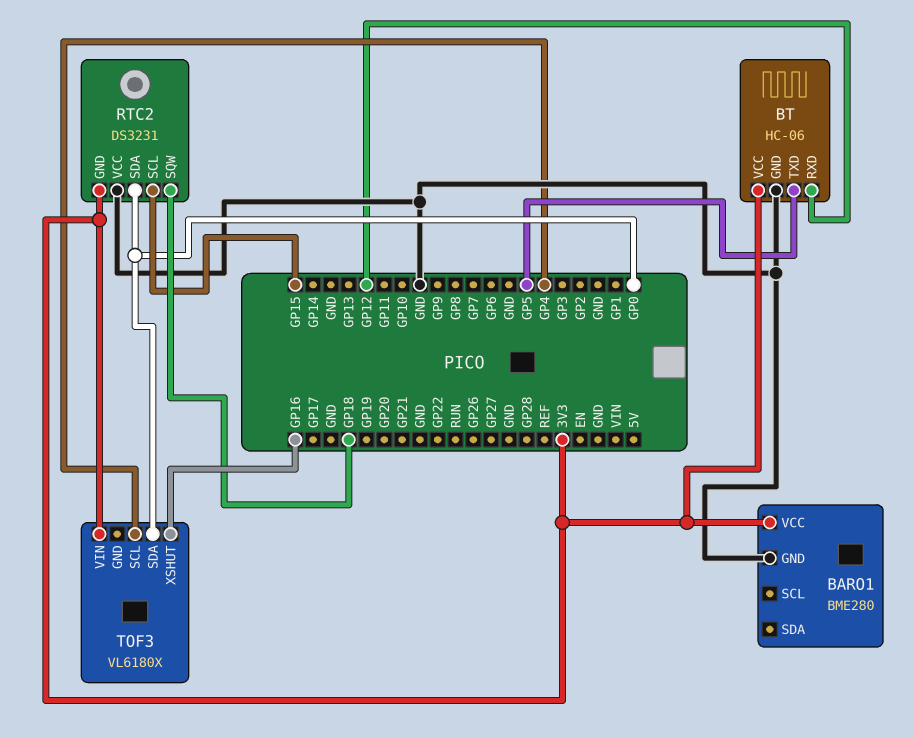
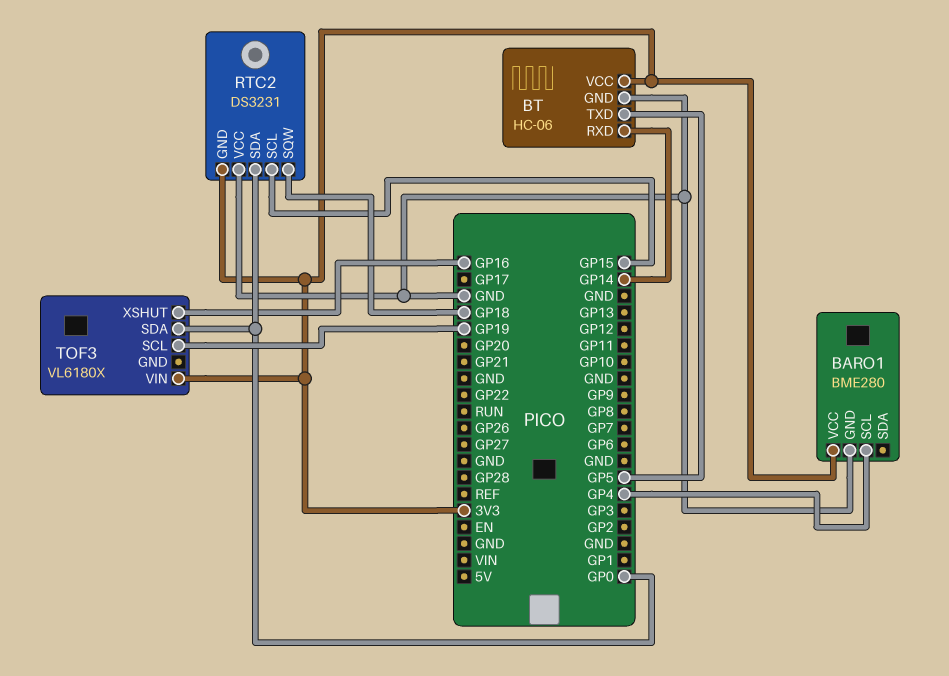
BARO1 pin SCL: none -> GP4
BT pin RXD: GP12 -> GP14
TOF3 pin SCL: GP4 -> GP19

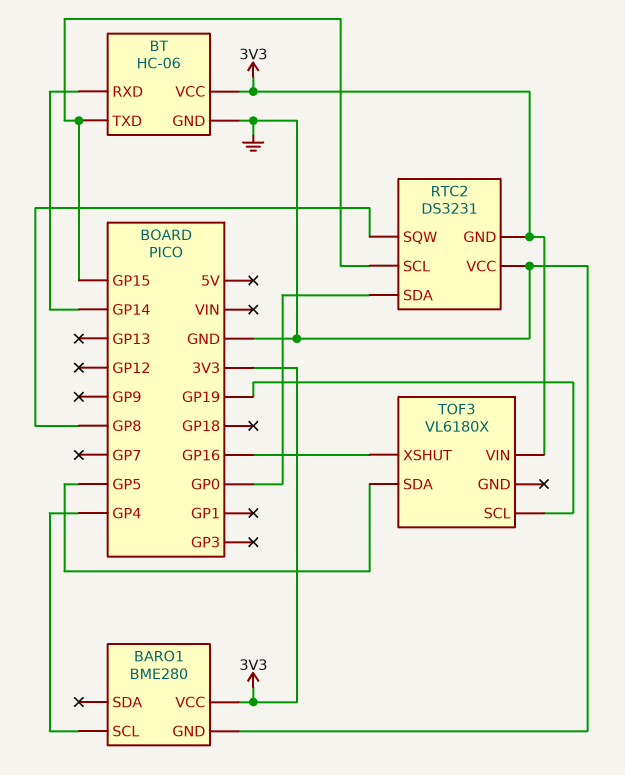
BT pin TXD: GP5 -> GP15
RTC2 pin SQW: GP18 -> GP8
TOF3 pin SDA: GP0 -> GP5

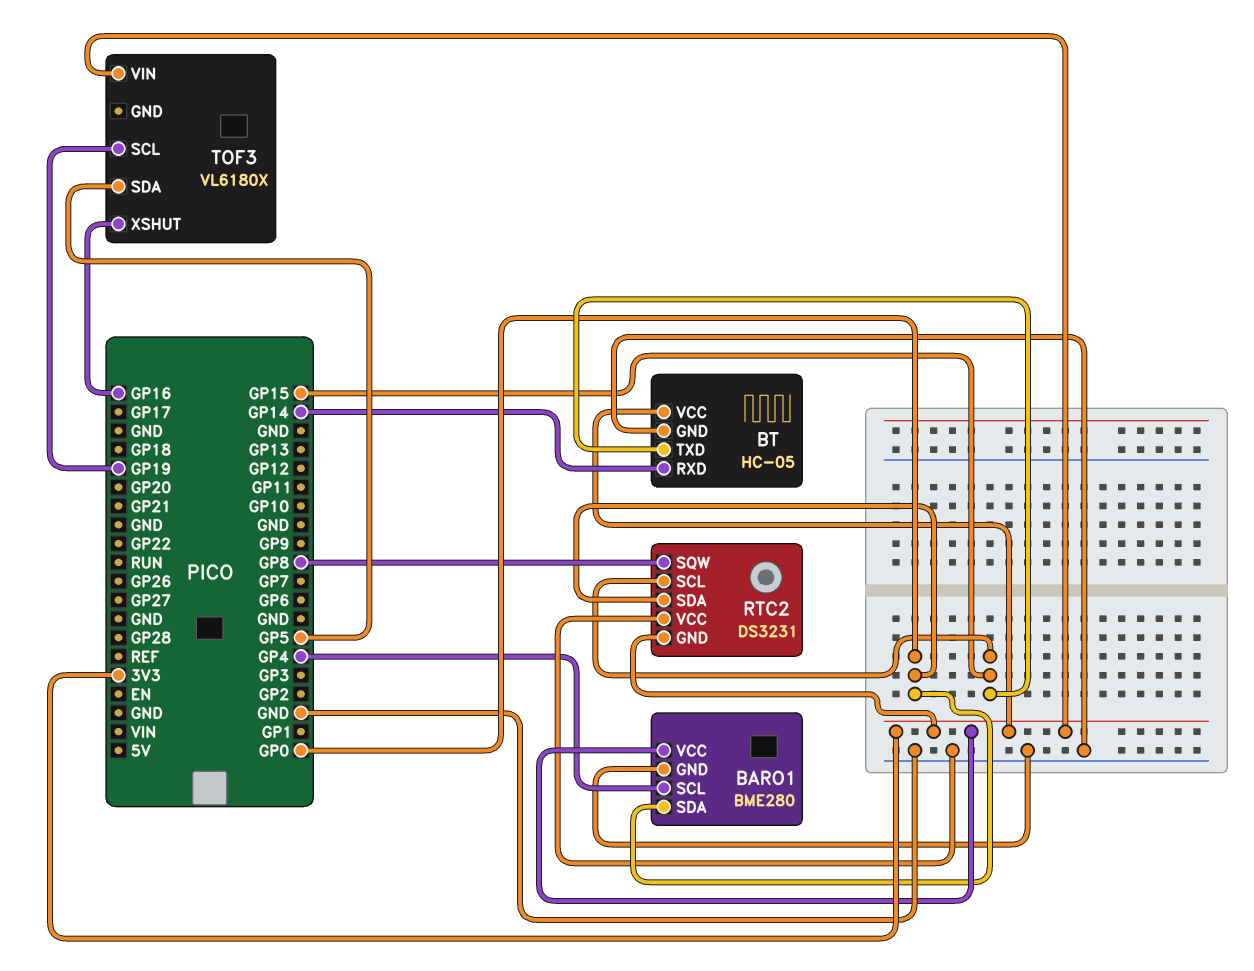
BARO1 pin SDA: none -> GP0
BT: HC-06 -> HC-05

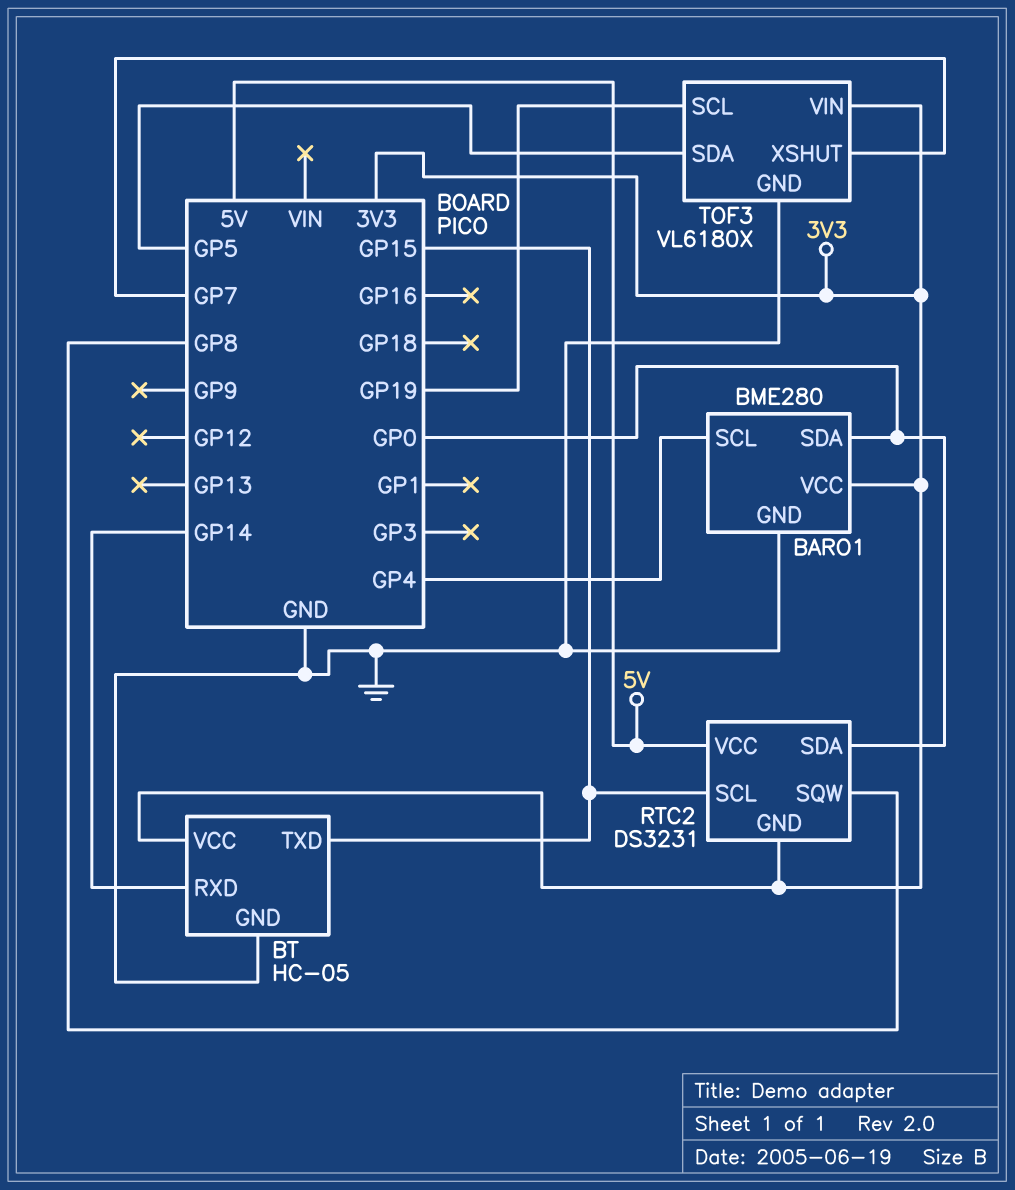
RTC2 pin VCC: GND -> 5V
TOF3 pin GND: none -> GND
TOF3 pin XSHUT: GP16 -> GP7

